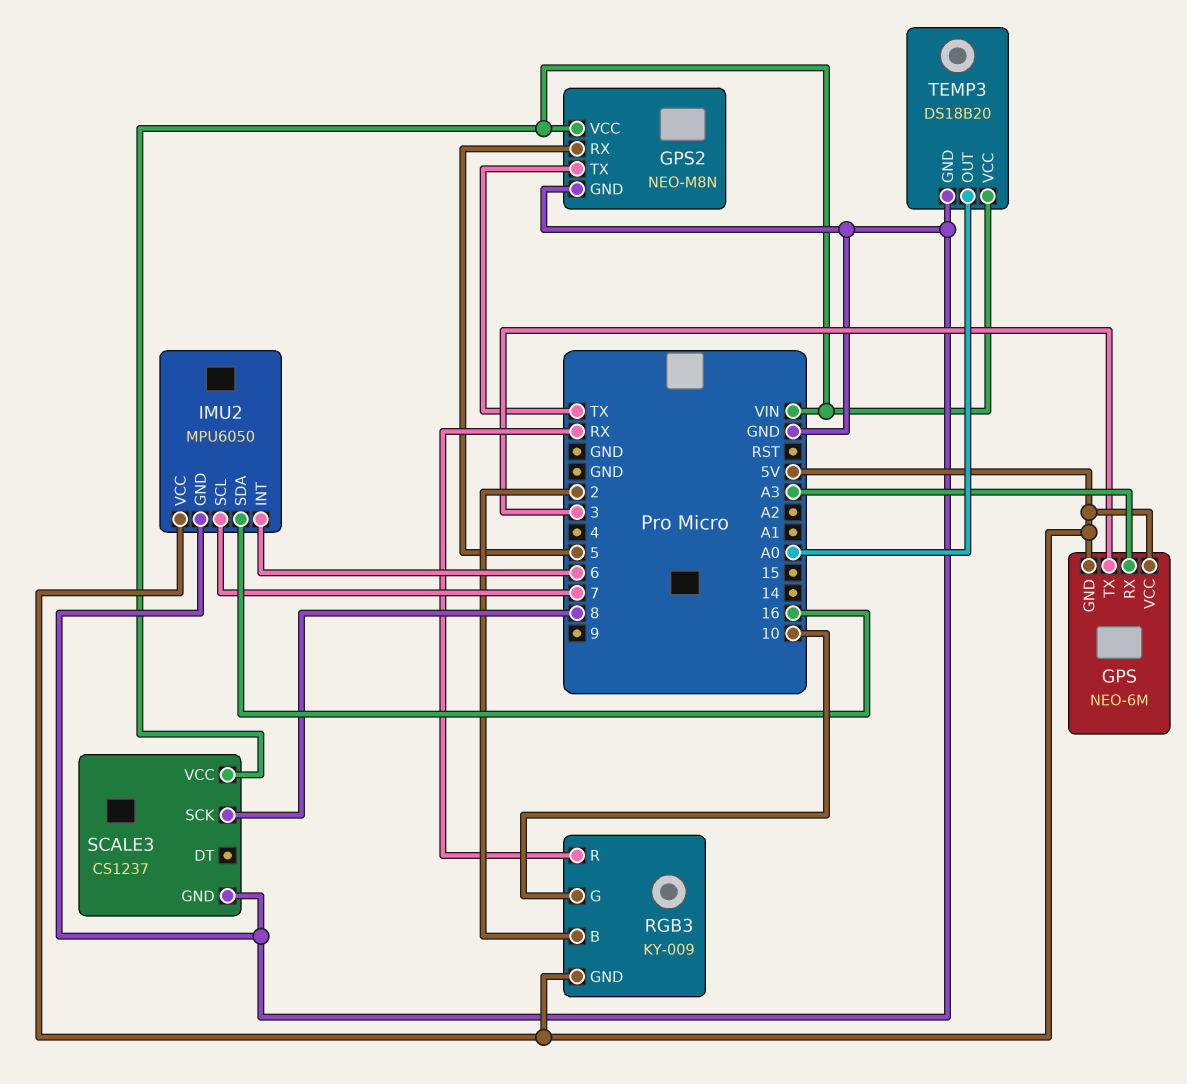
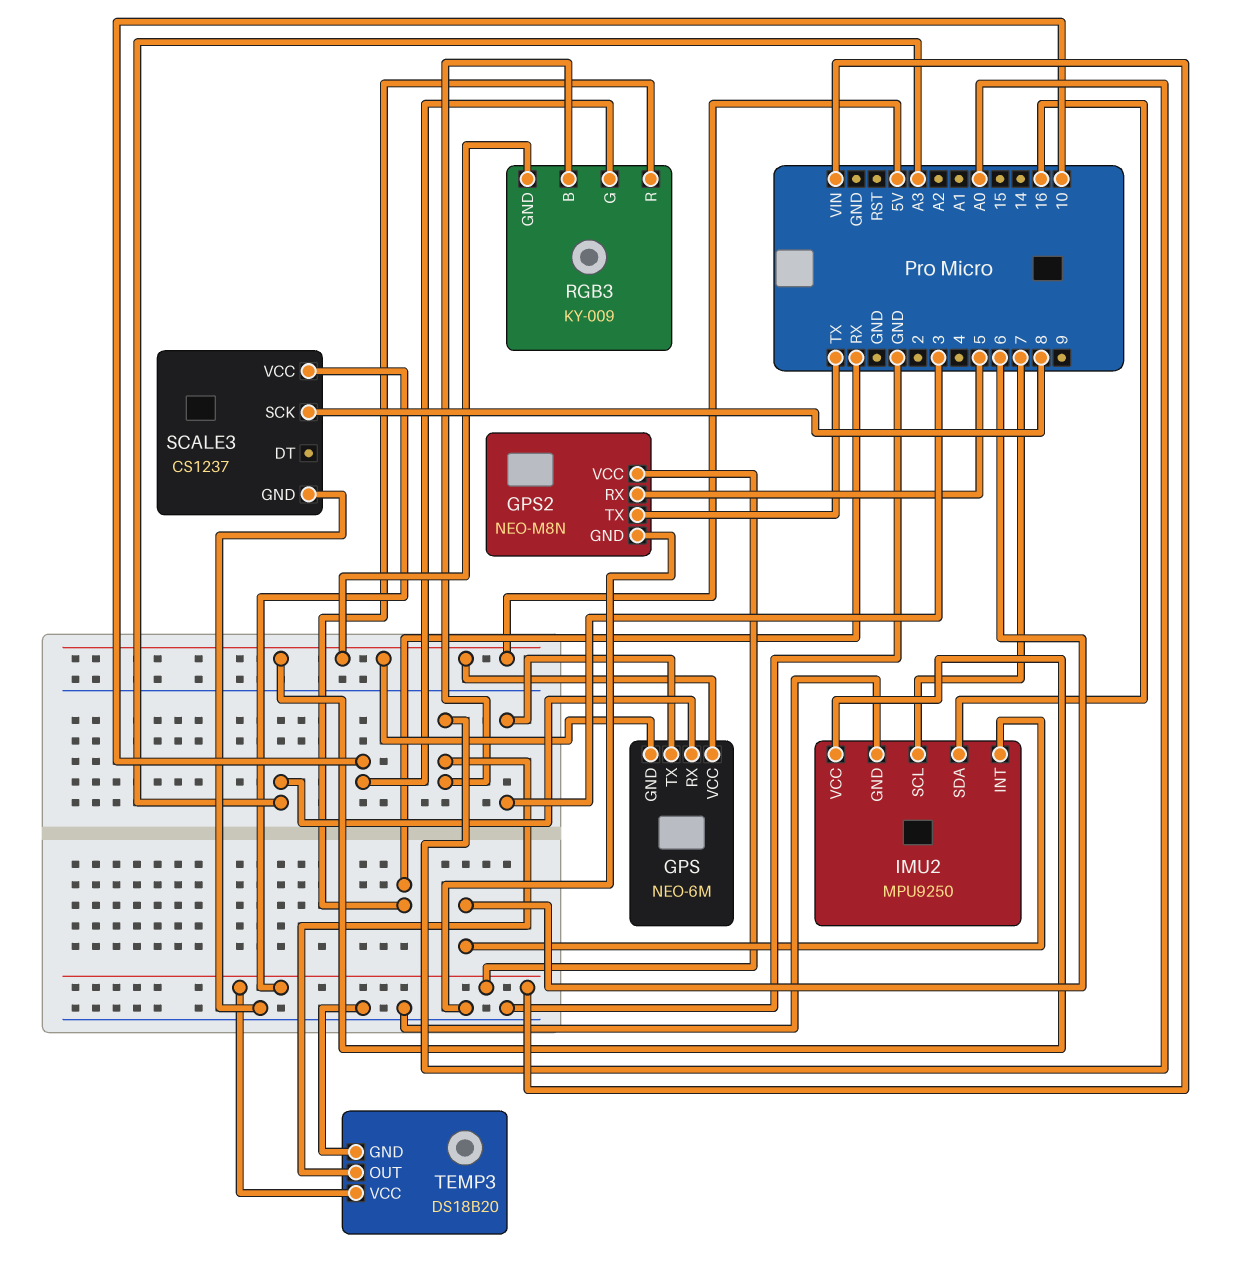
IMU2: MPU6050 -> MPU9250
RGB3 pin B: 2 -> A0

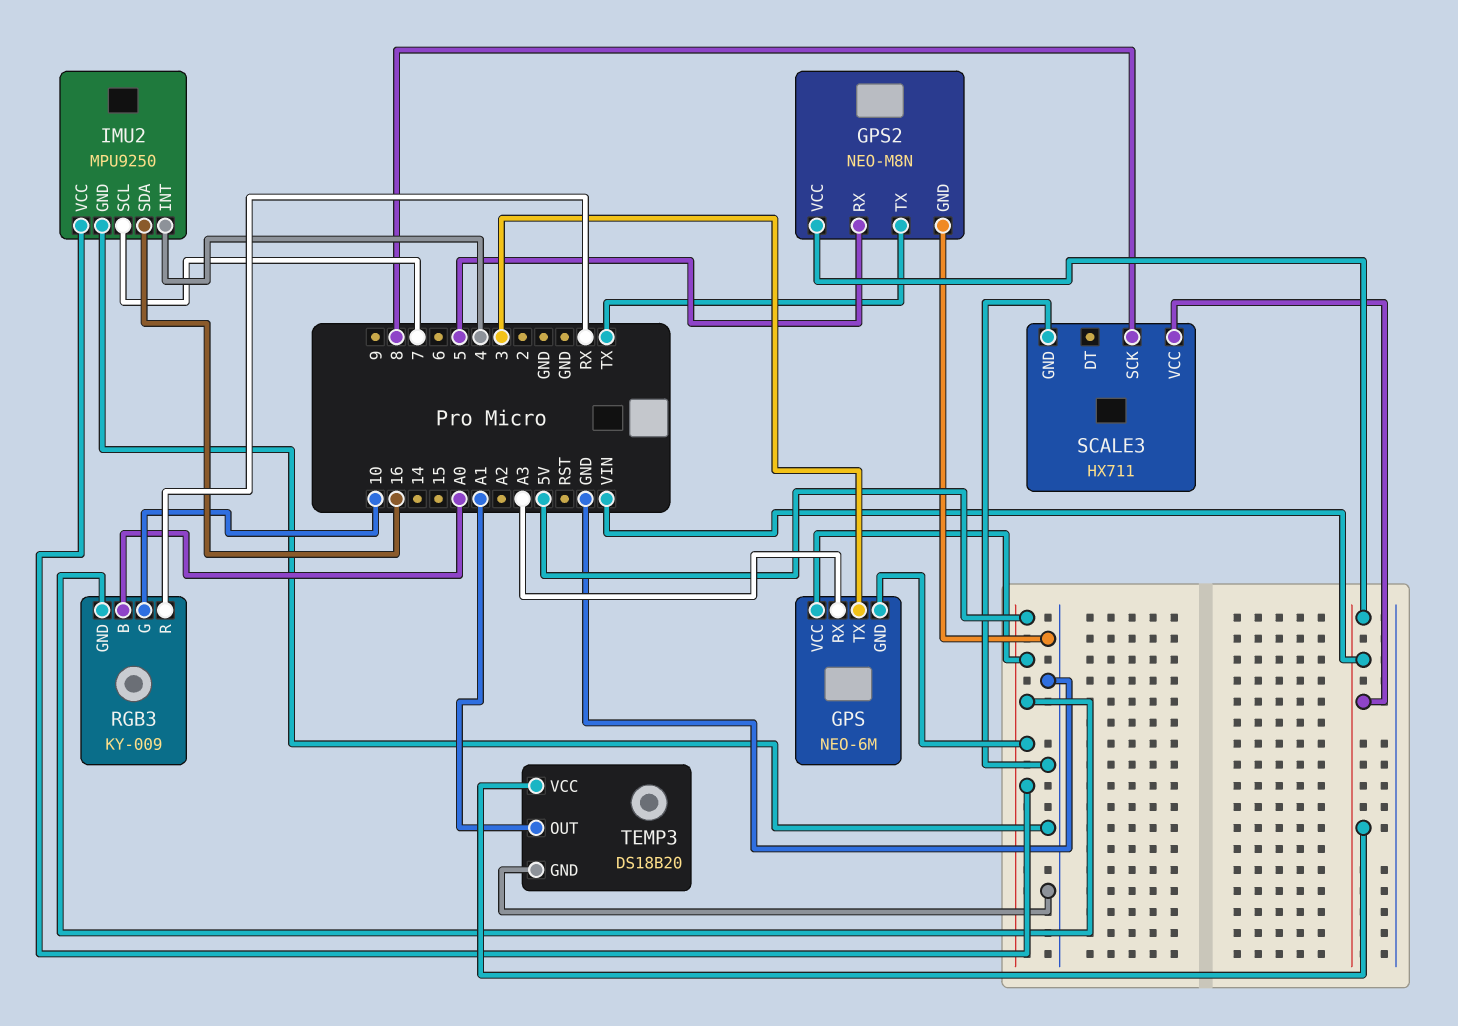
IMU2 pin INT: 6 -> 4
SCALE3: CS1237 -> HX711
TEMP3 pin OUT: A0 -> A1

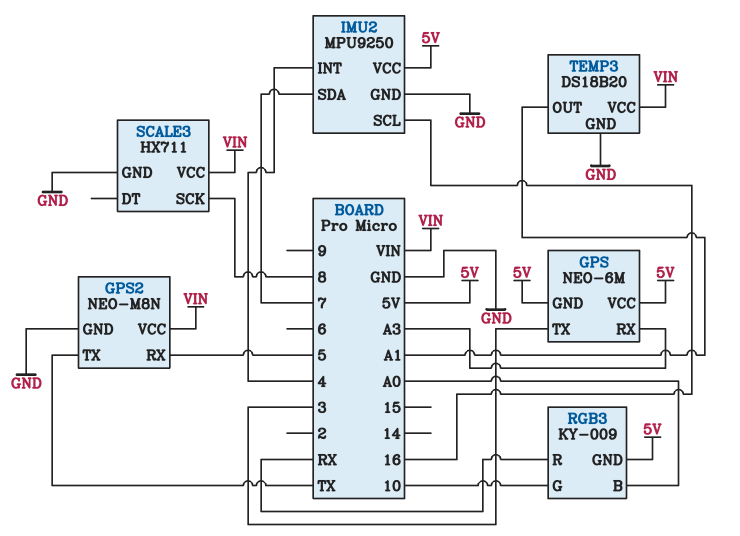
IMU2 pin SCL: 7 -> 16
IMU2 pin SDA: 16 -> 7

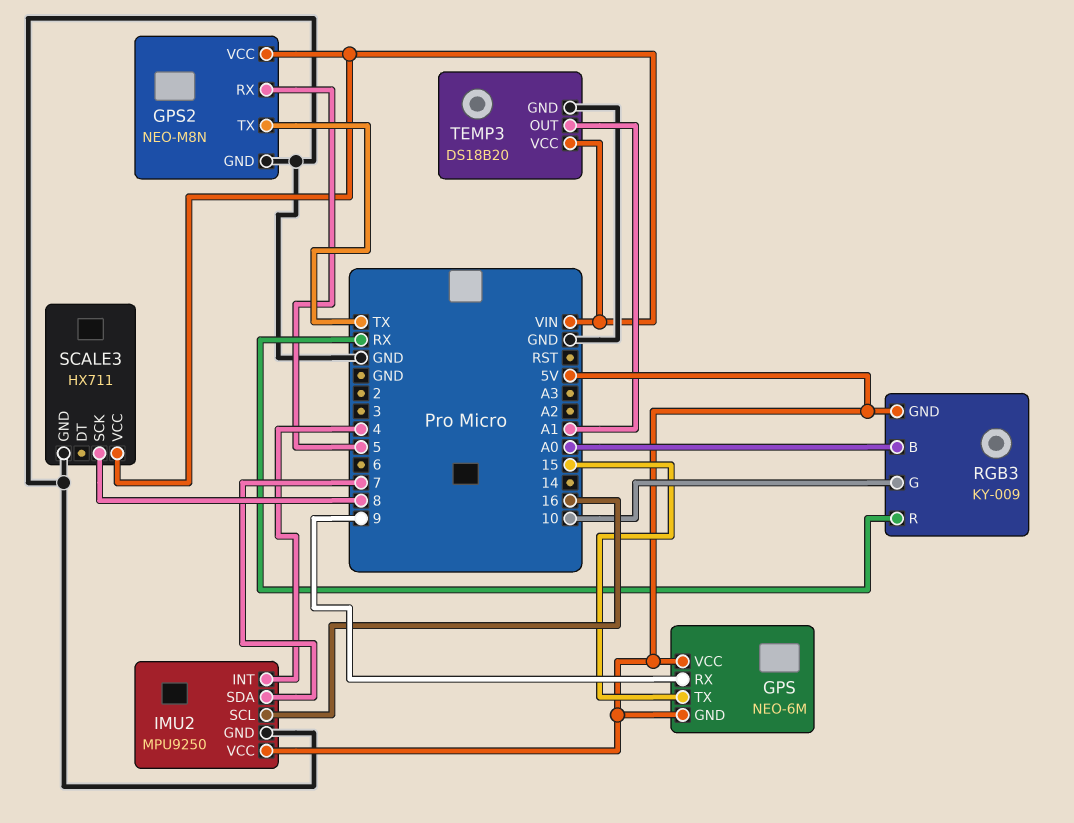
GPS pin RX: A3 -> 9
GPS pin TX: 3 -> 15

